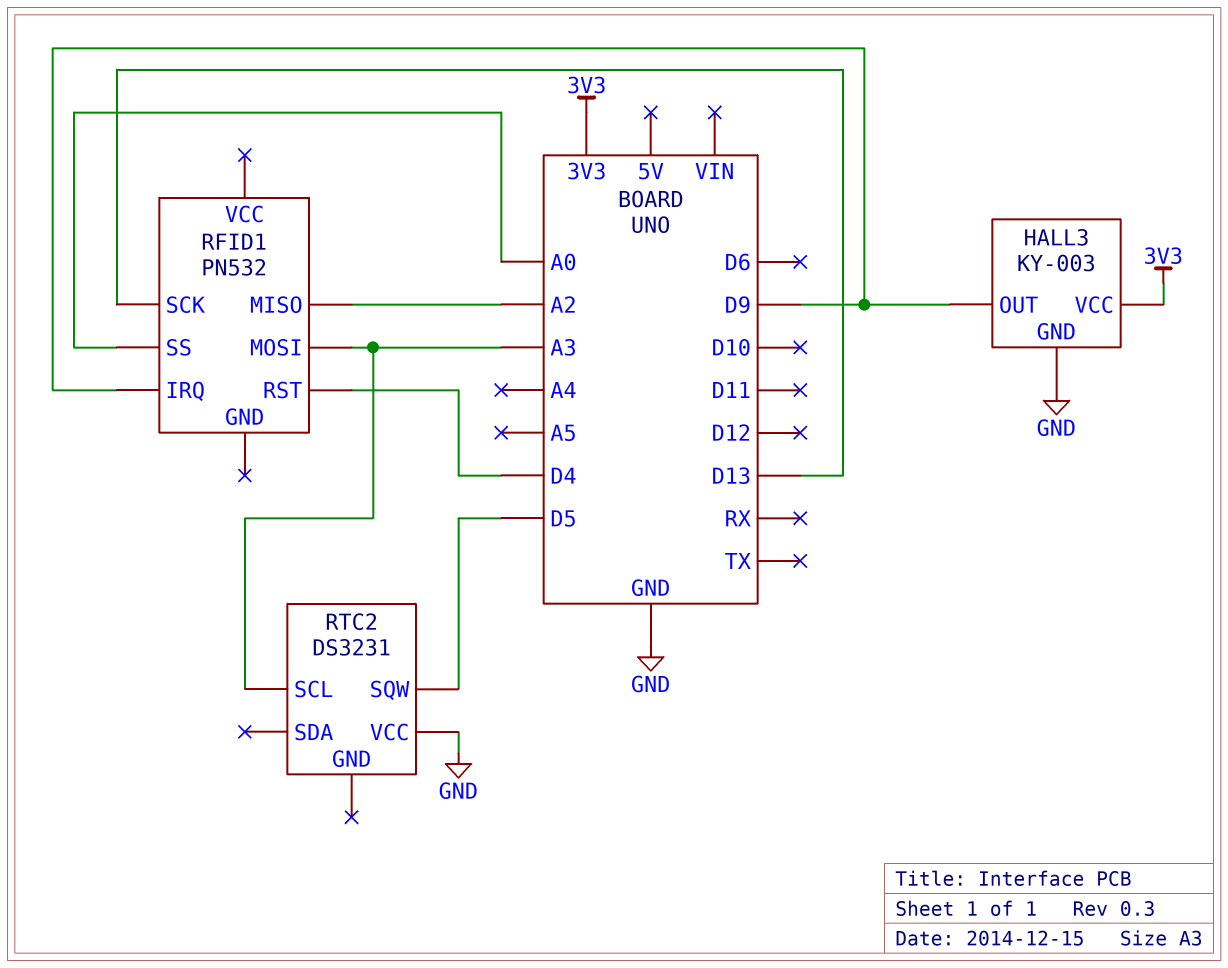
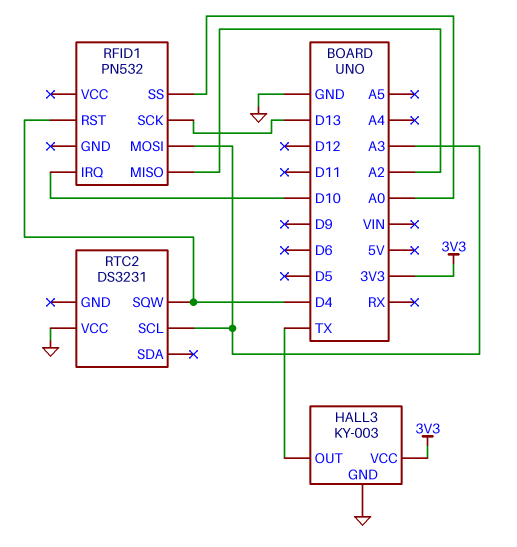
HALL3 pin OUT: D9 -> TX
RFID1 pin IRQ: D9 -> D10
RTC2 pin SQW: D5 -> D4

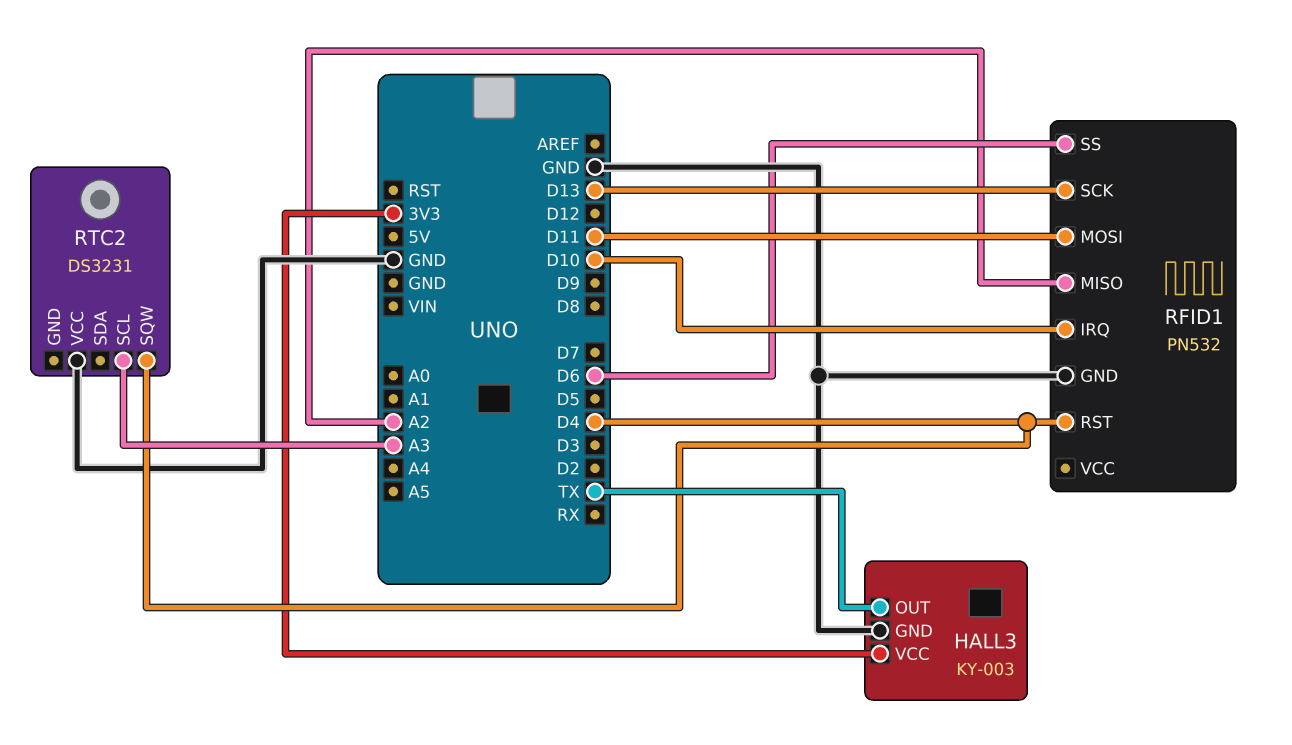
RFID1 pin GND: none -> GND
RFID1 pin MOSI: A3 -> D11
RFID1 pin SS: A0 -> D6

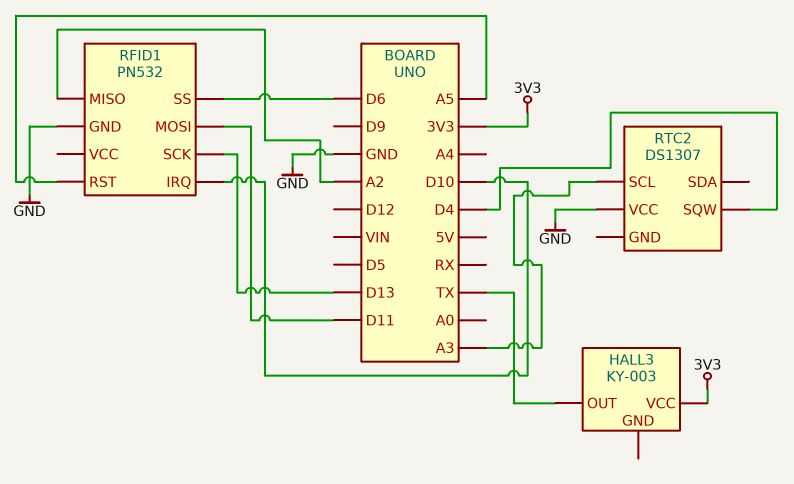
HALL3 pin GND: GND -> none
RFID1 pin RST: D4 -> A5
RTC2: DS3231 -> DS1307

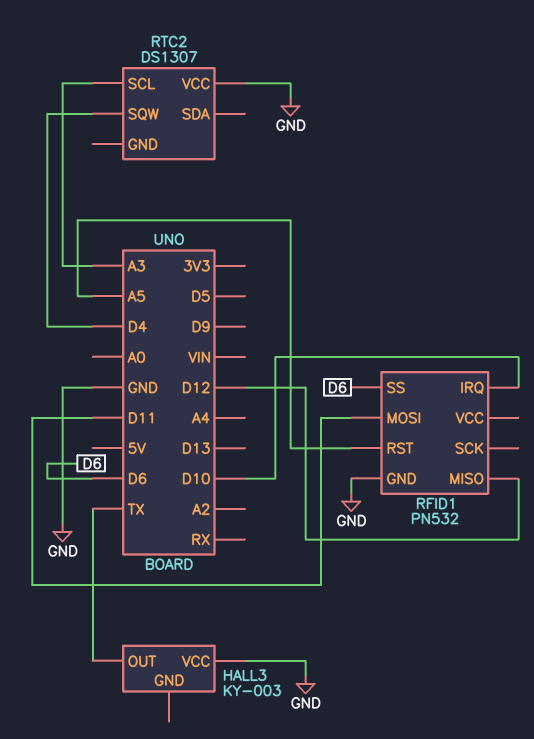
HALL3 pin VCC: 3V3 -> GND
RFID1 pin MISO: A2 -> D12
RFID1 pin SCK: D13 -> none

